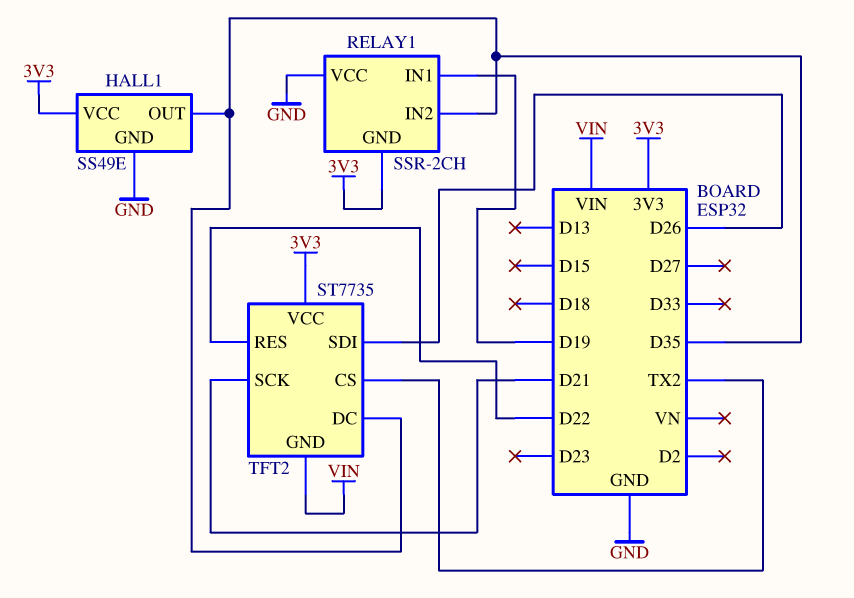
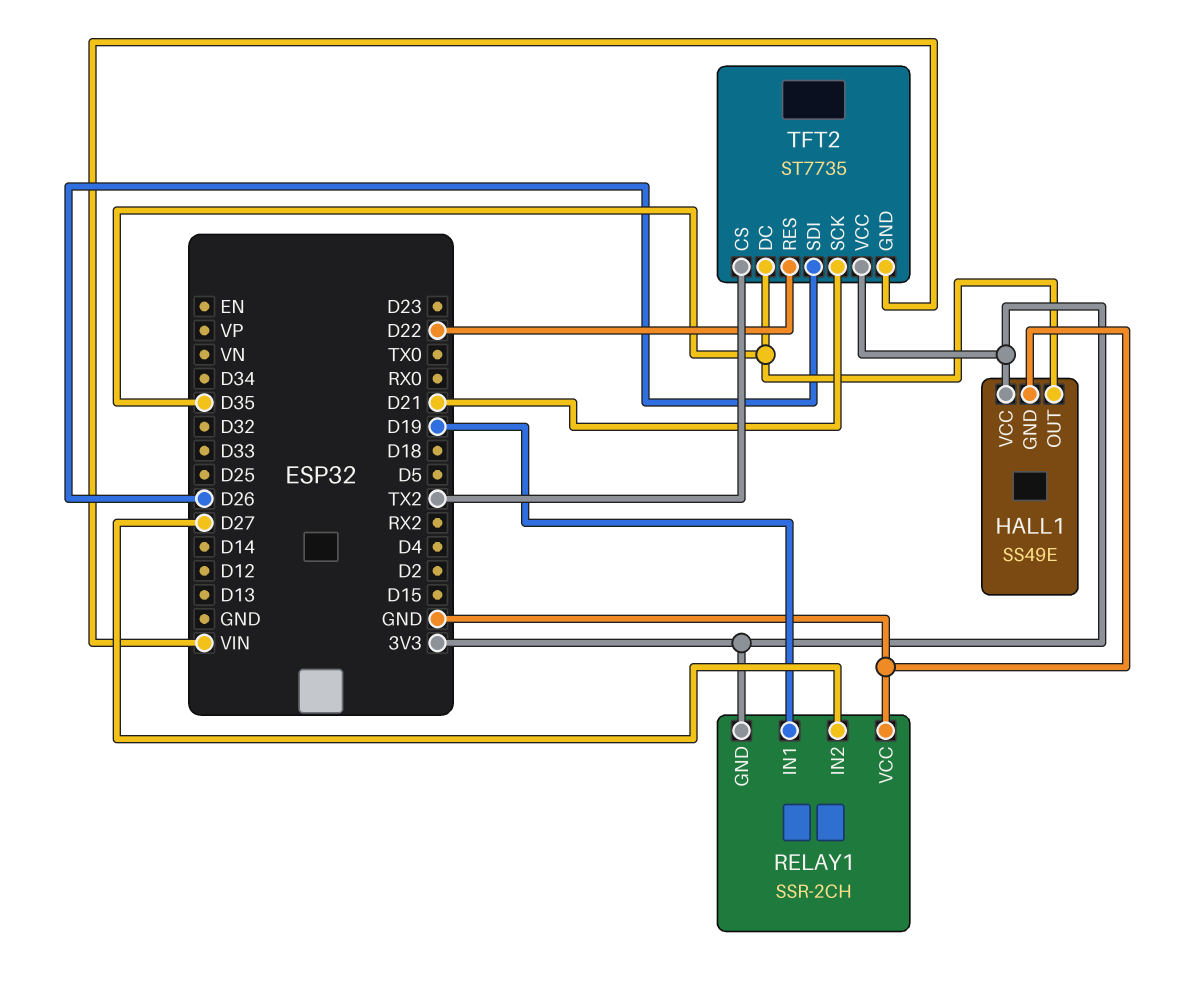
RELAY1 pin IN2: D35 -> D27

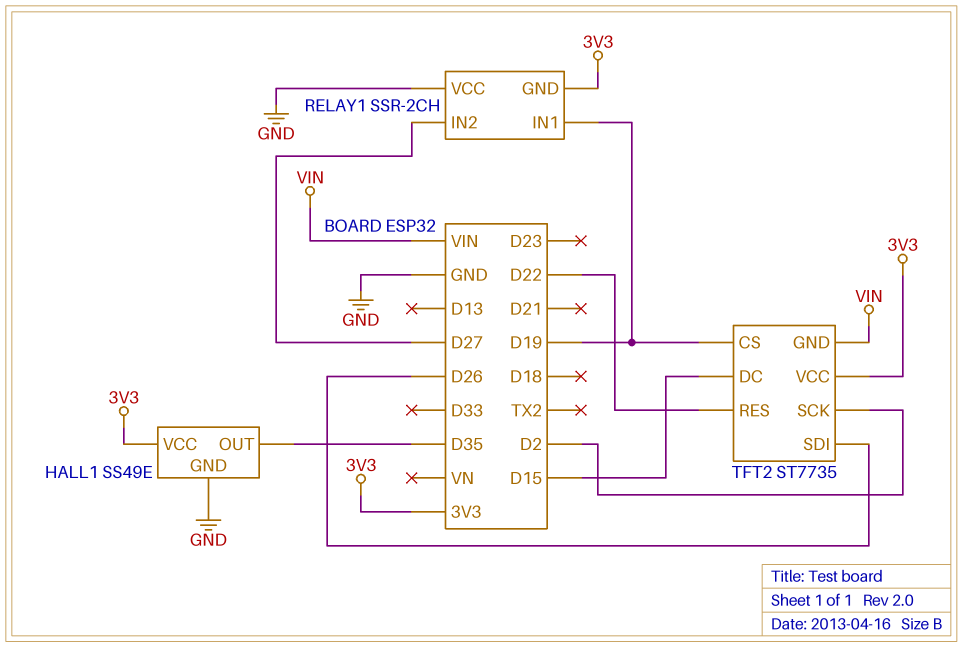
TFT2 pin CS: TX2 -> D19
TFT2 pin DC: D35 -> D15
TFT2 pin SCK: D21 -> D2

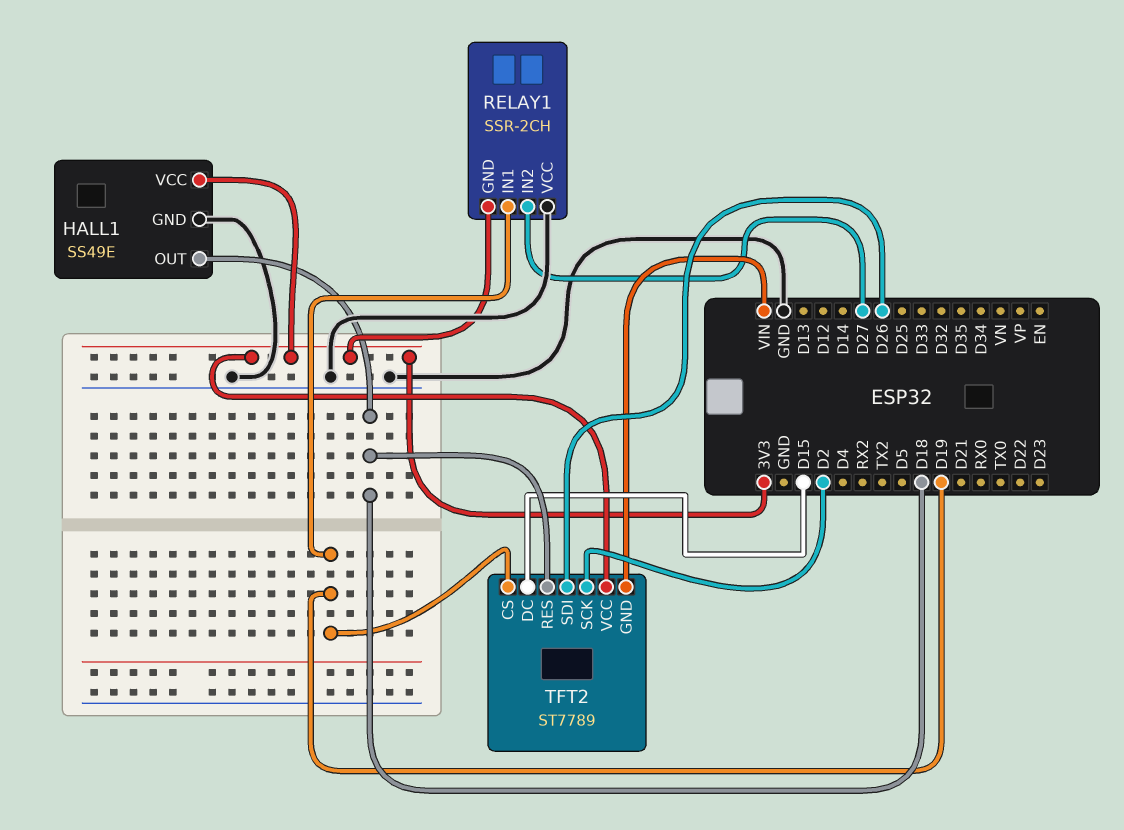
HALL1 pin OUT: D35 -> D18
TFT2: ST7735 -> ST7789
TFT2 pin RES: D22 -> D18

